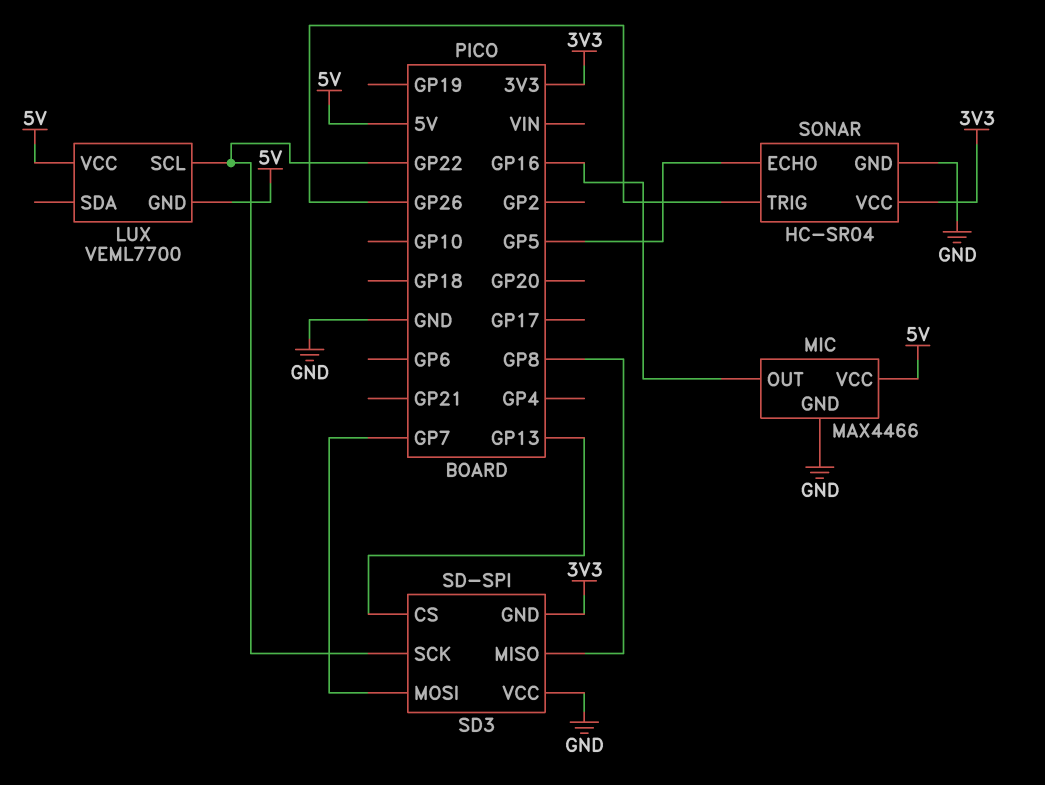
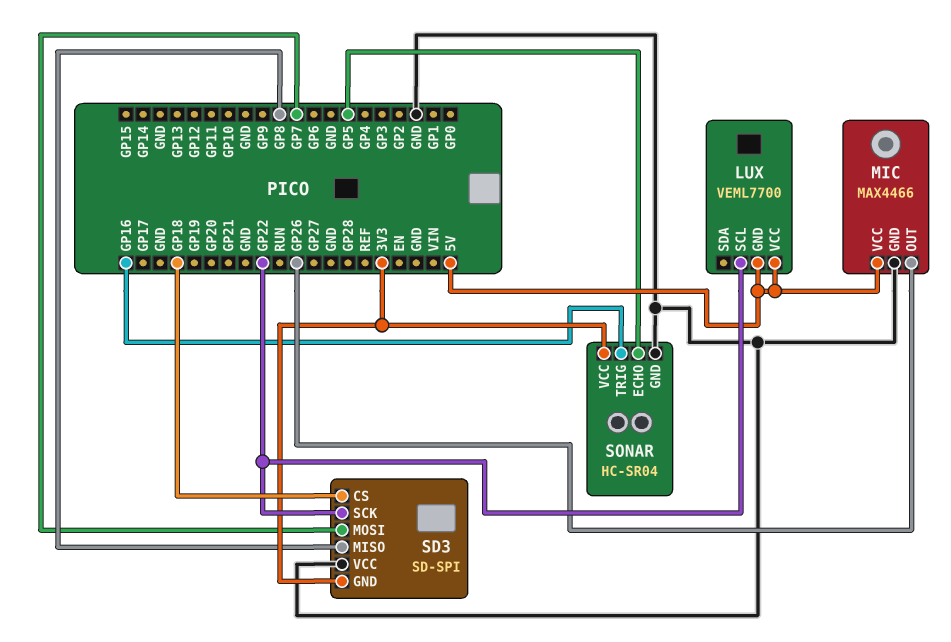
MIC pin OUT: GP16 -> GP26
SD3 pin CS: GP13 -> GP18
SONAR pin TRIG: GP26 -> GP16

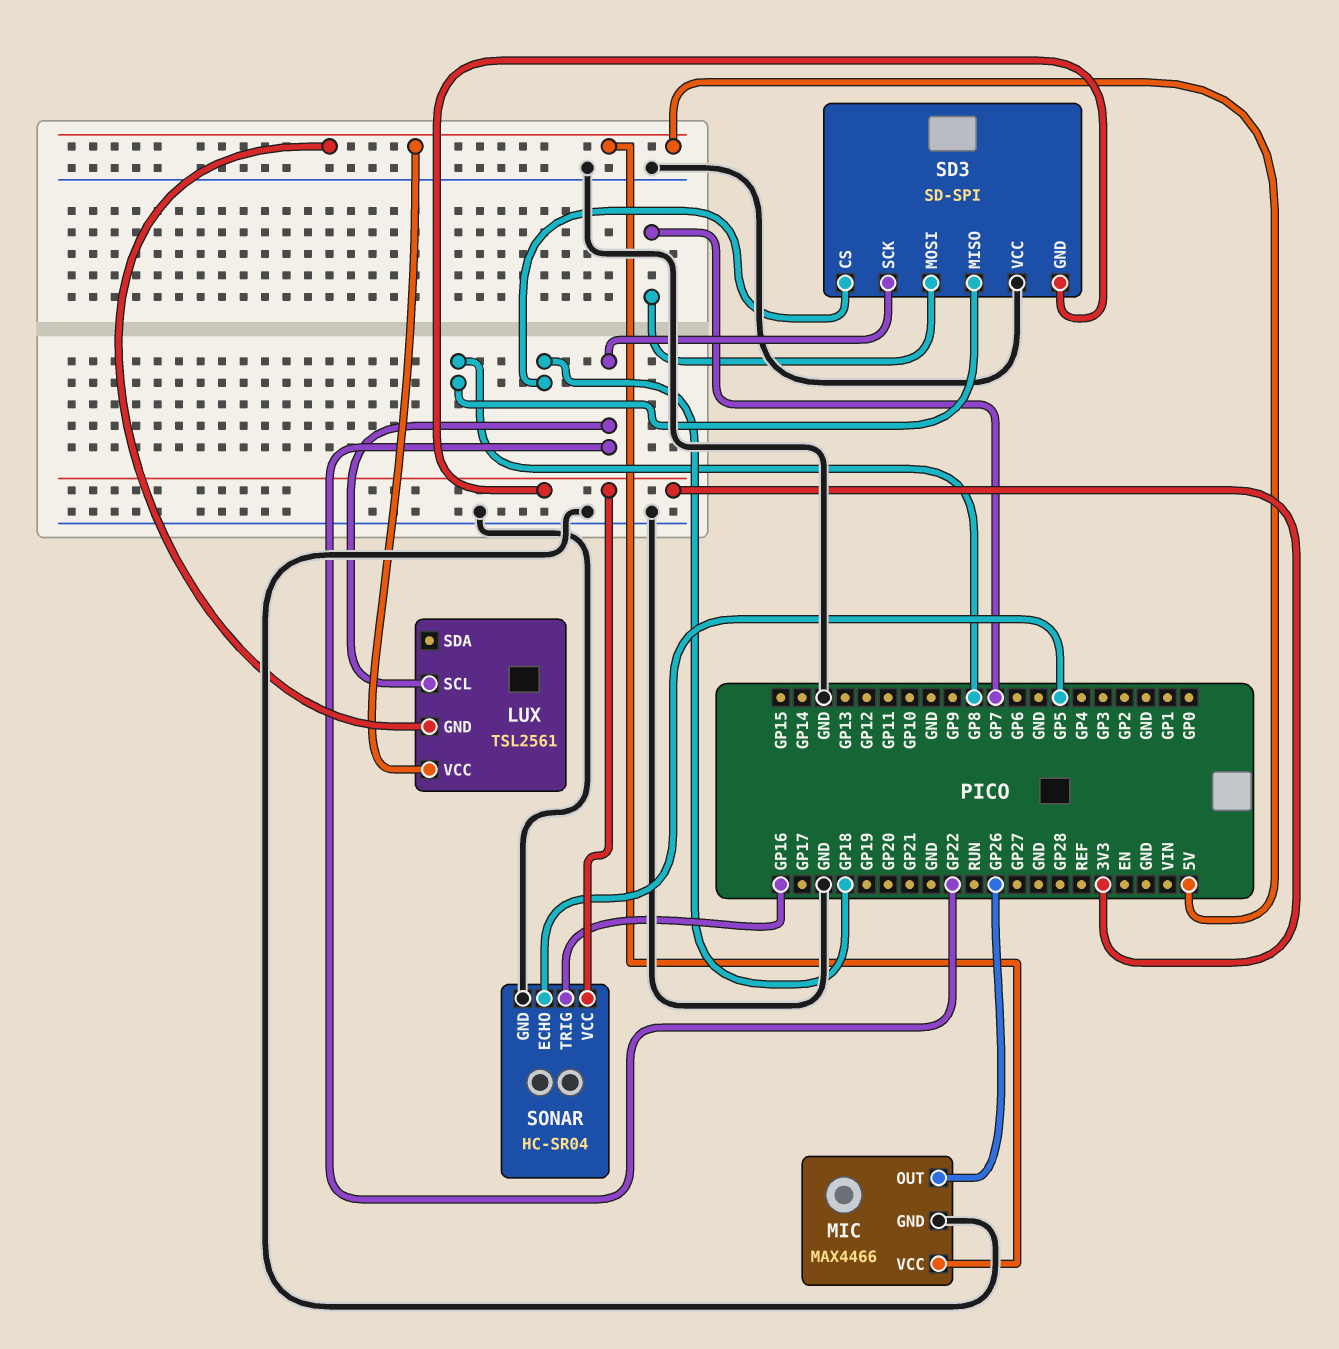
LUX: VEML7700 -> TSL2561

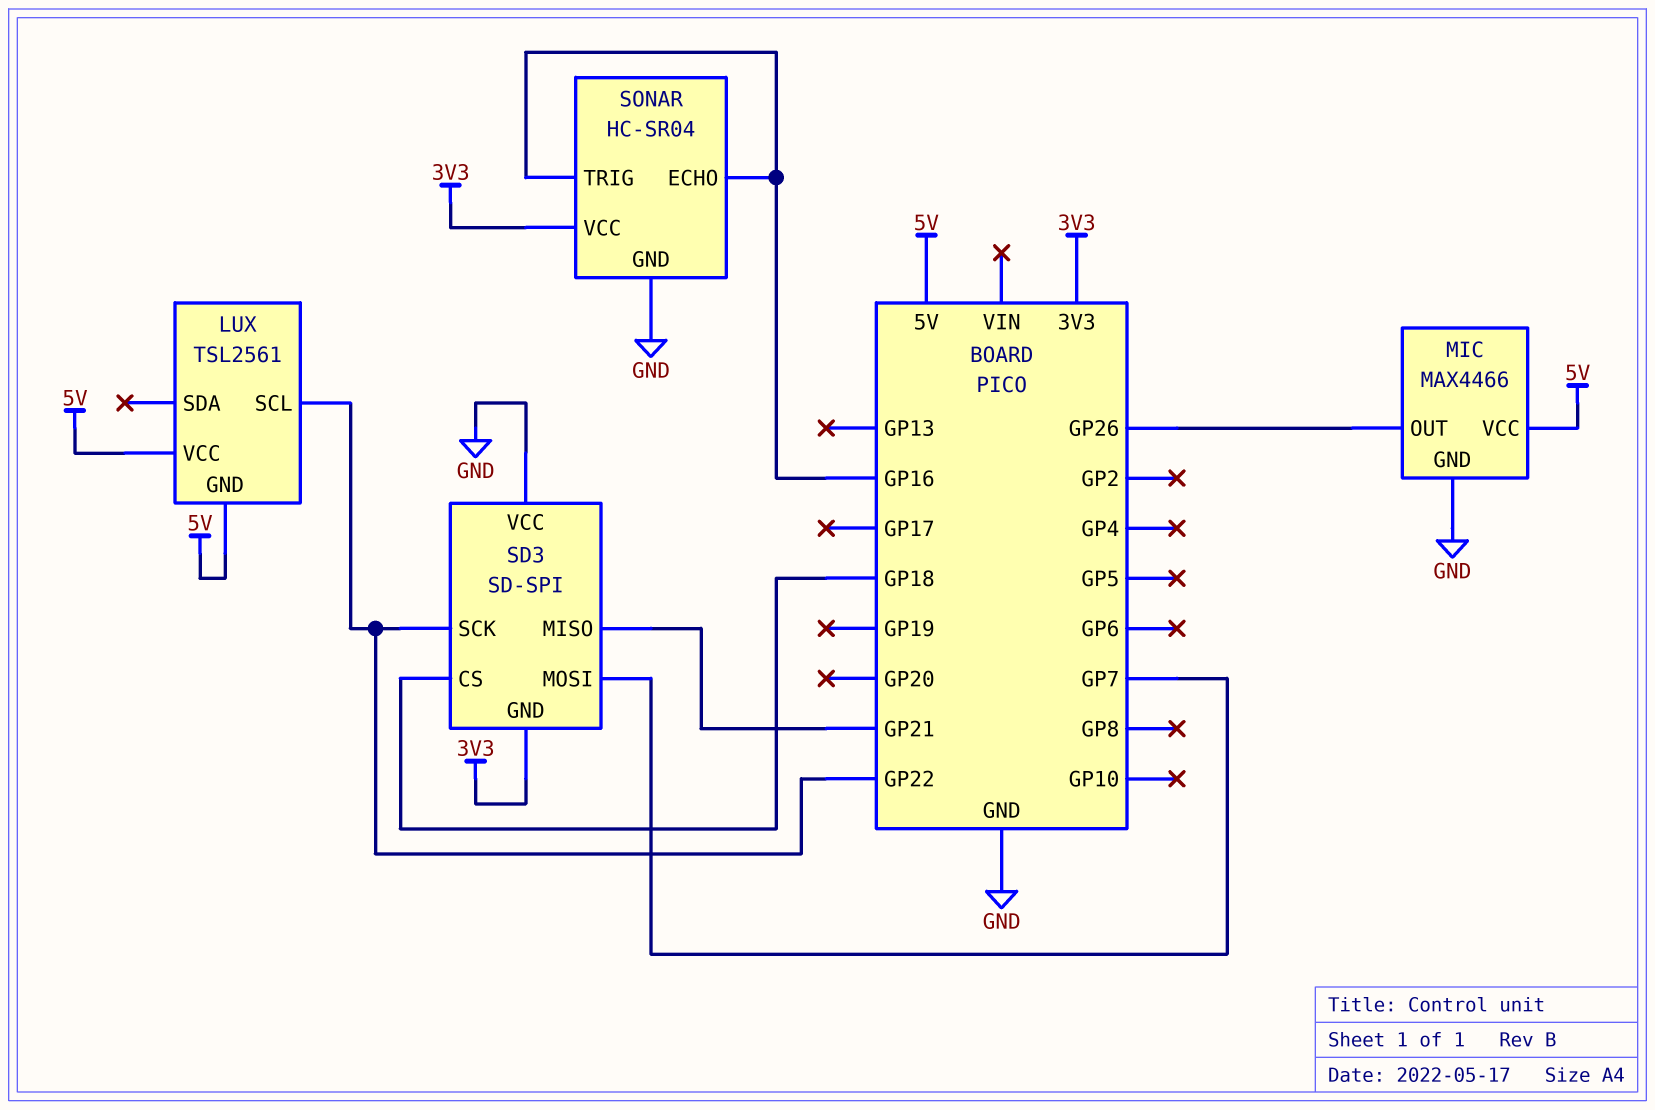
SD3 pin MISO: GP8 -> GP21
SONAR pin ECHO: GP5 -> GP16

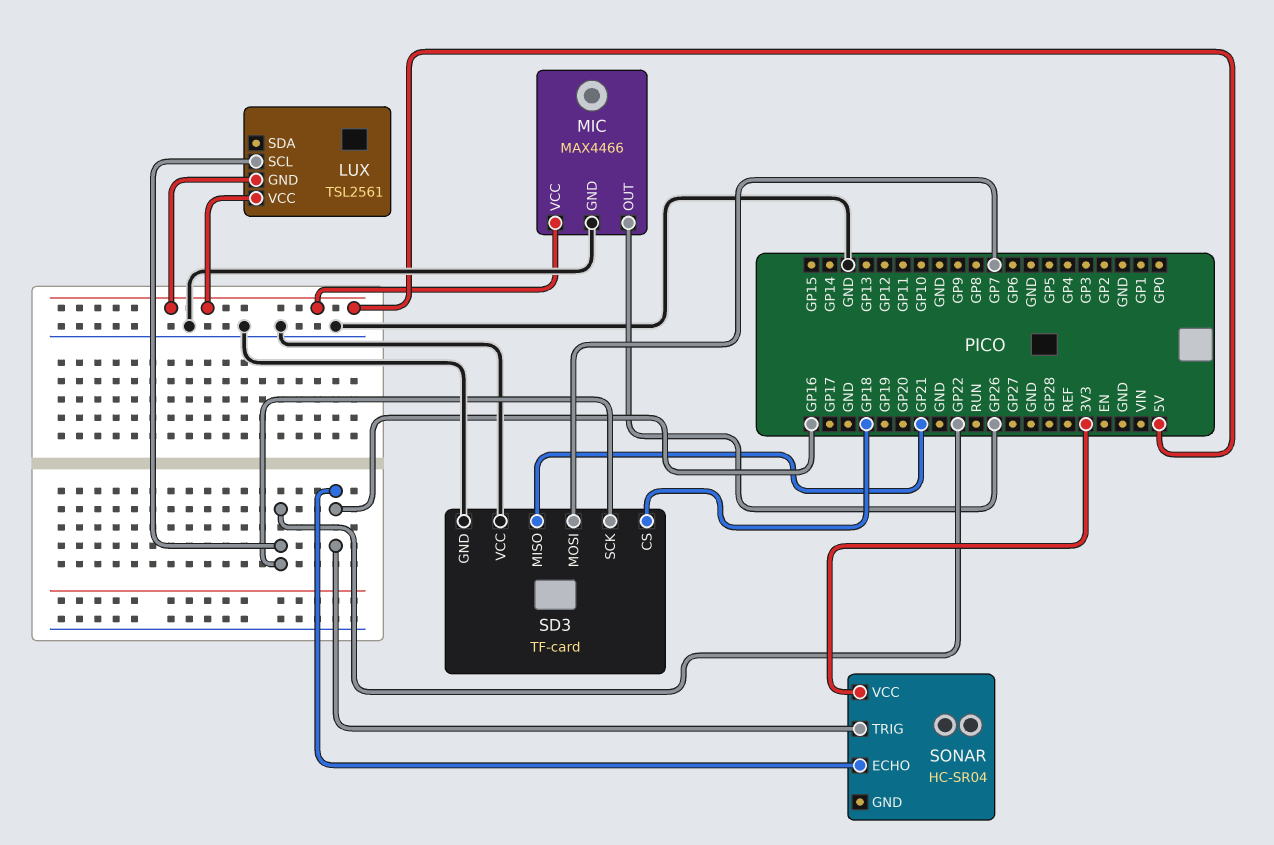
SD3: SD-SPI -> TF-card
SD3 pin GND: 3V3 -> GND
SONAR pin GND: GND -> none

